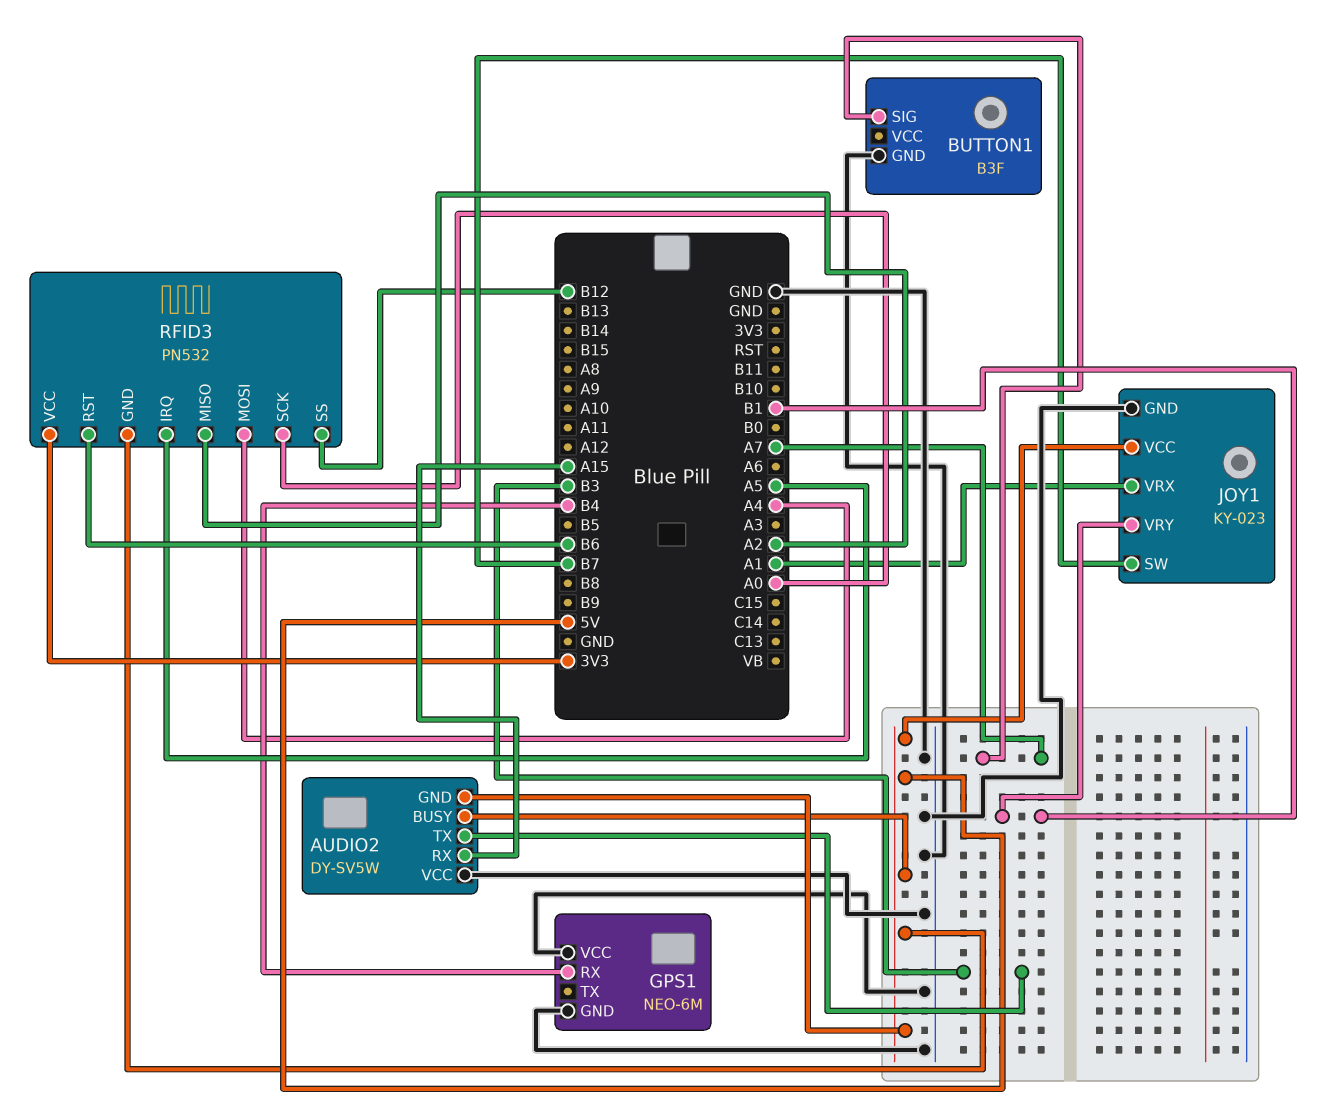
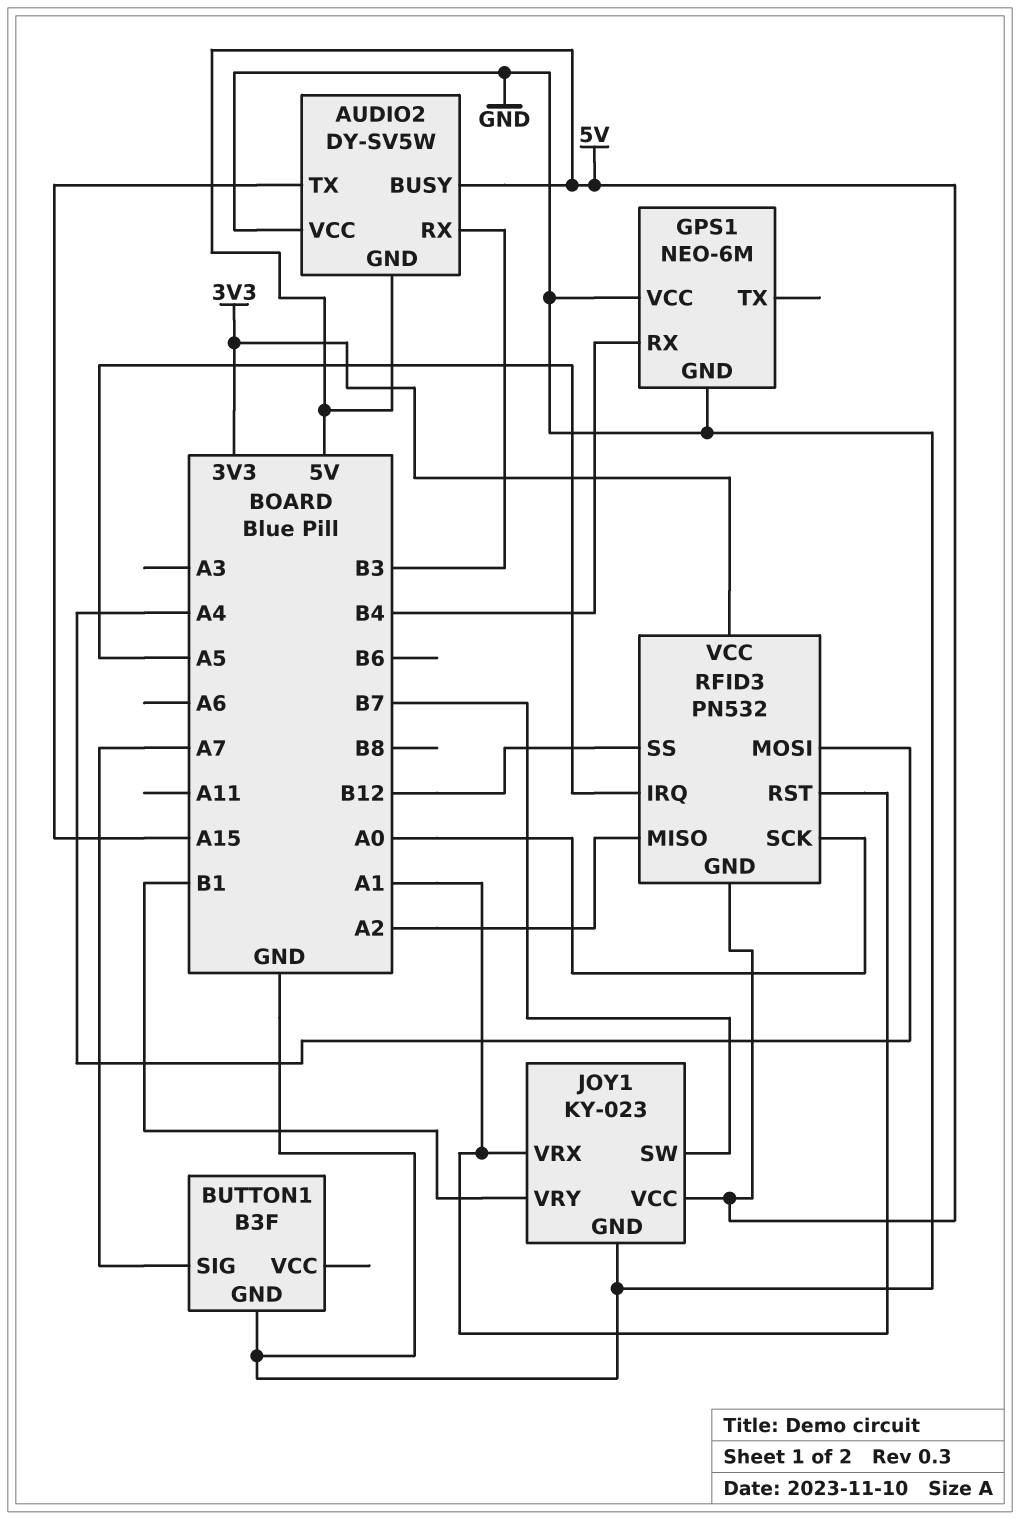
AUDIO2 pin RX: A15 -> B3
AUDIO2 pin TX: B3 -> A15
RFID3 pin RST: B6 -> A1

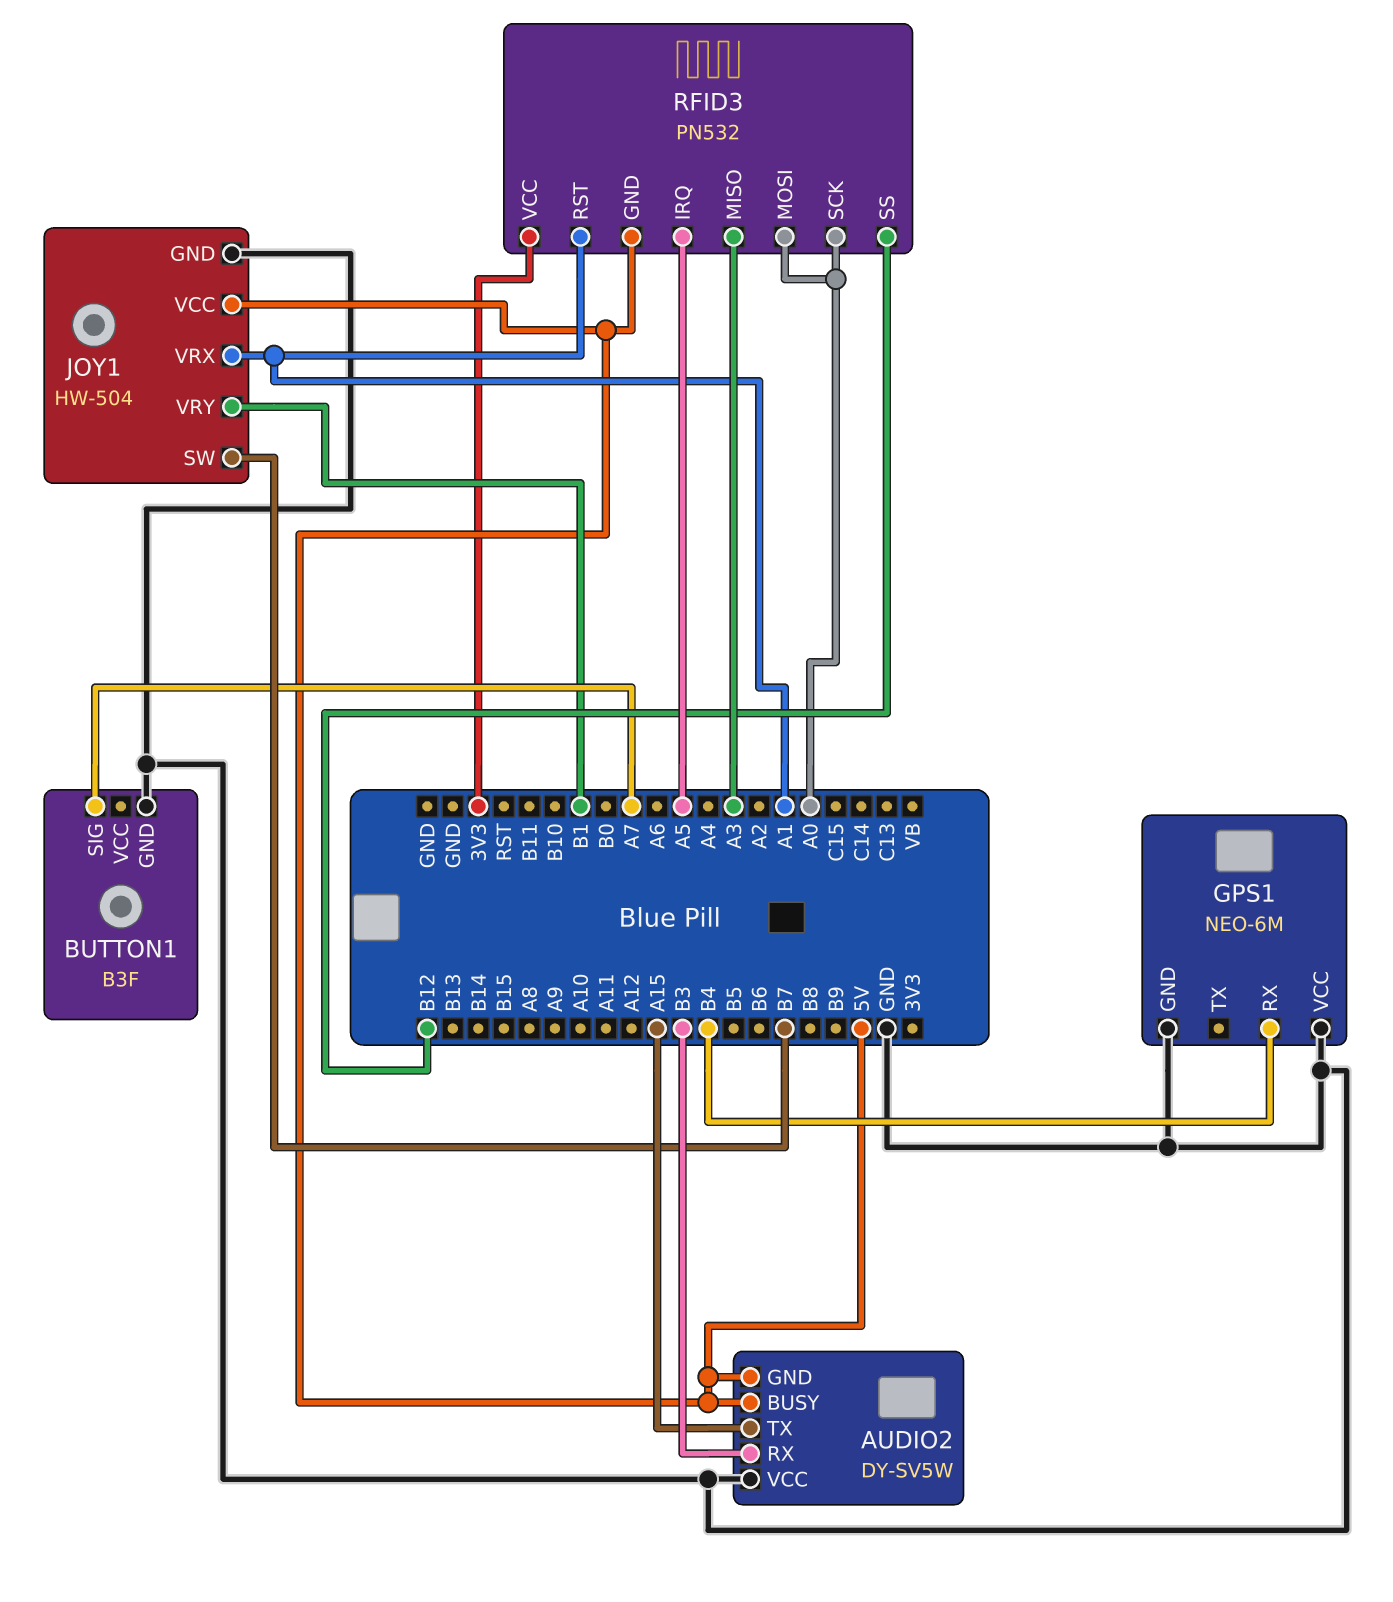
JOY1: KY-023 -> HW-504
RFID3 pin MISO: A2 -> A3
RFID3 pin MOSI: A4 -> A0

